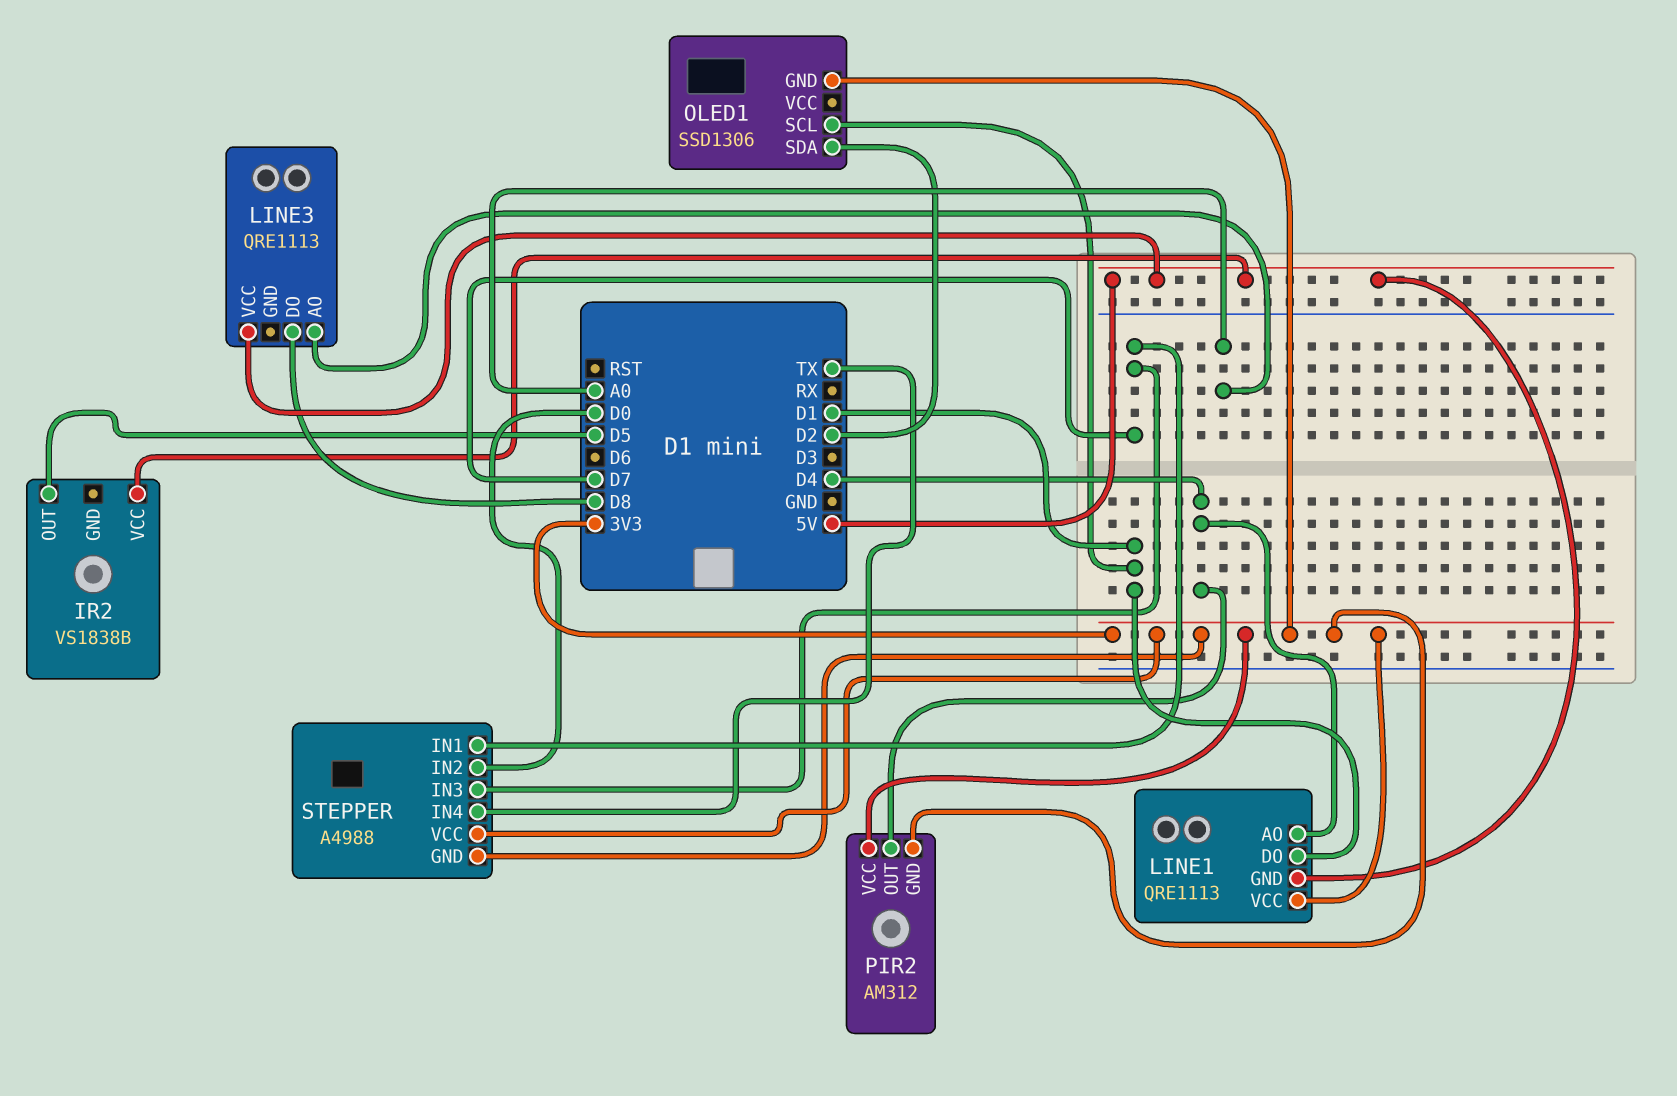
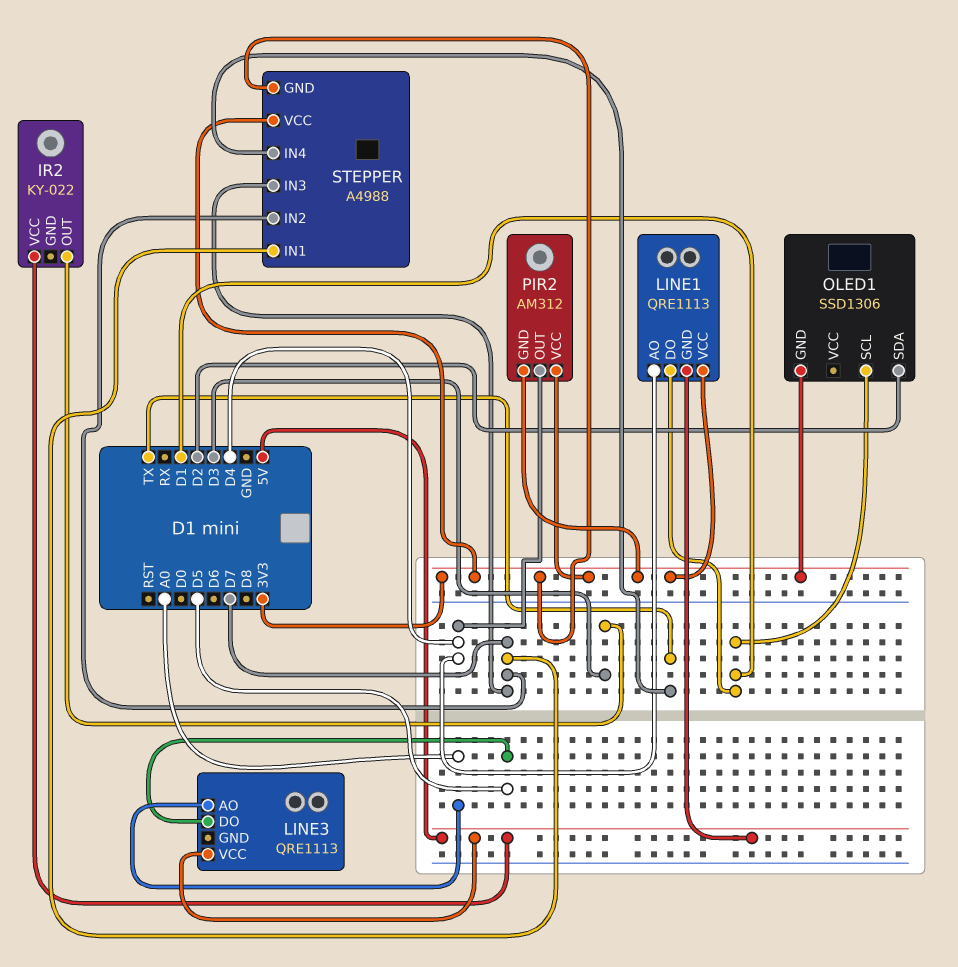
IR2: VS1838B -> KY-022
IR2 pin OUT: D5 -> D3
LINE3 pin DO: D8 -> D5
STEPPER pin IN2: D0 -> D7

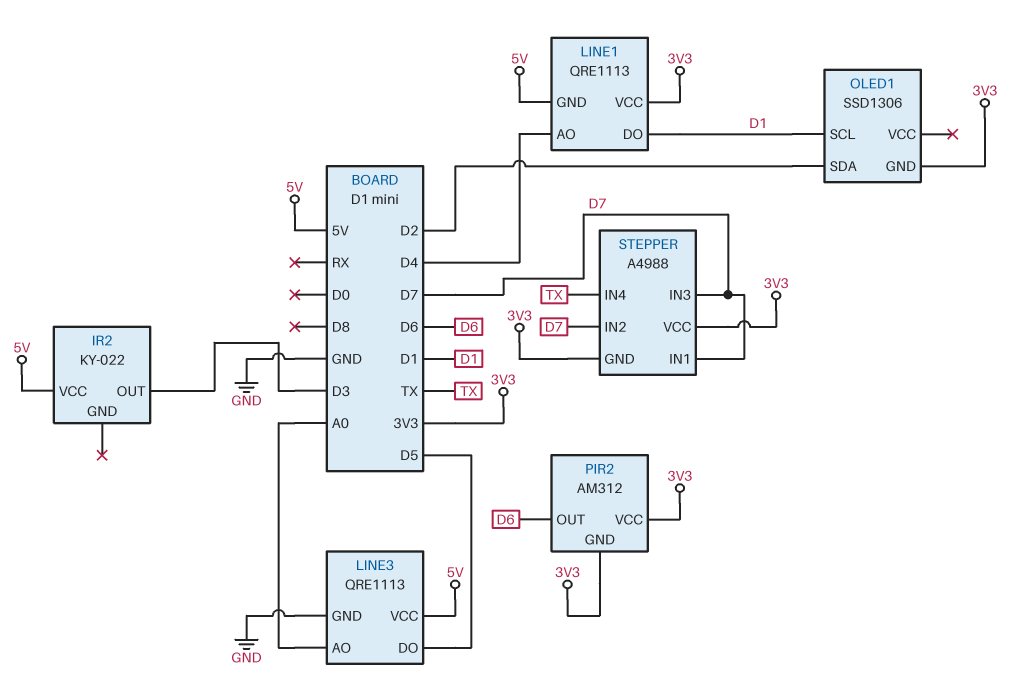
LINE3 pin GND: none -> GND
PIR2 pin OUT: D4 -> D6

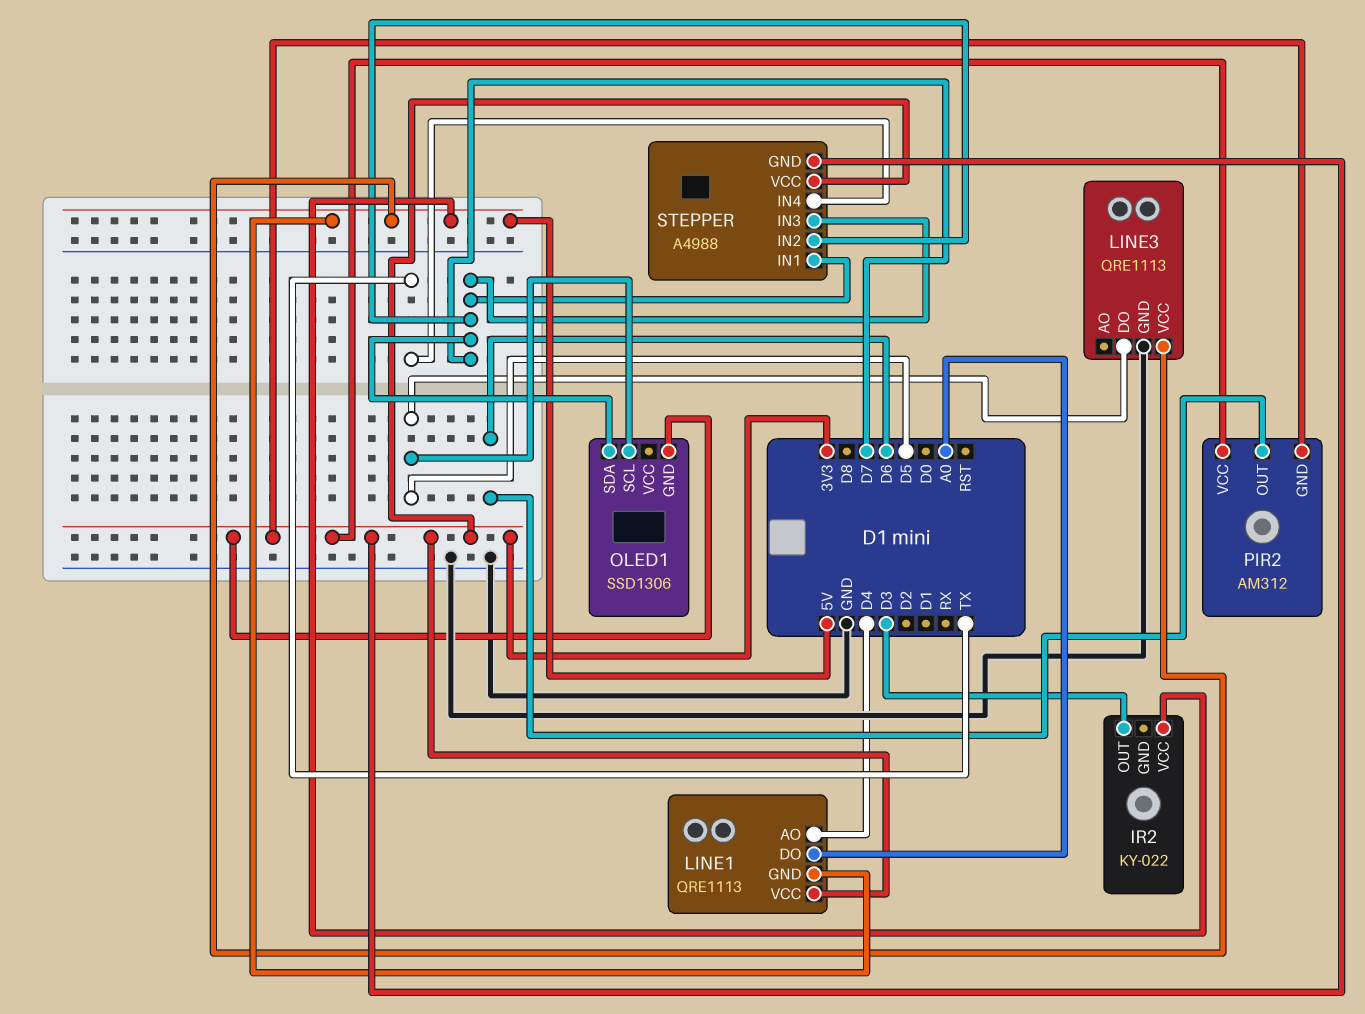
LINE1 pin DO: D1 -> A0
LINE3 pin AO: A0 -> none
OLED1 pin SCL: D1 -> D5
OLED1 pin SDA: D2 -> D7

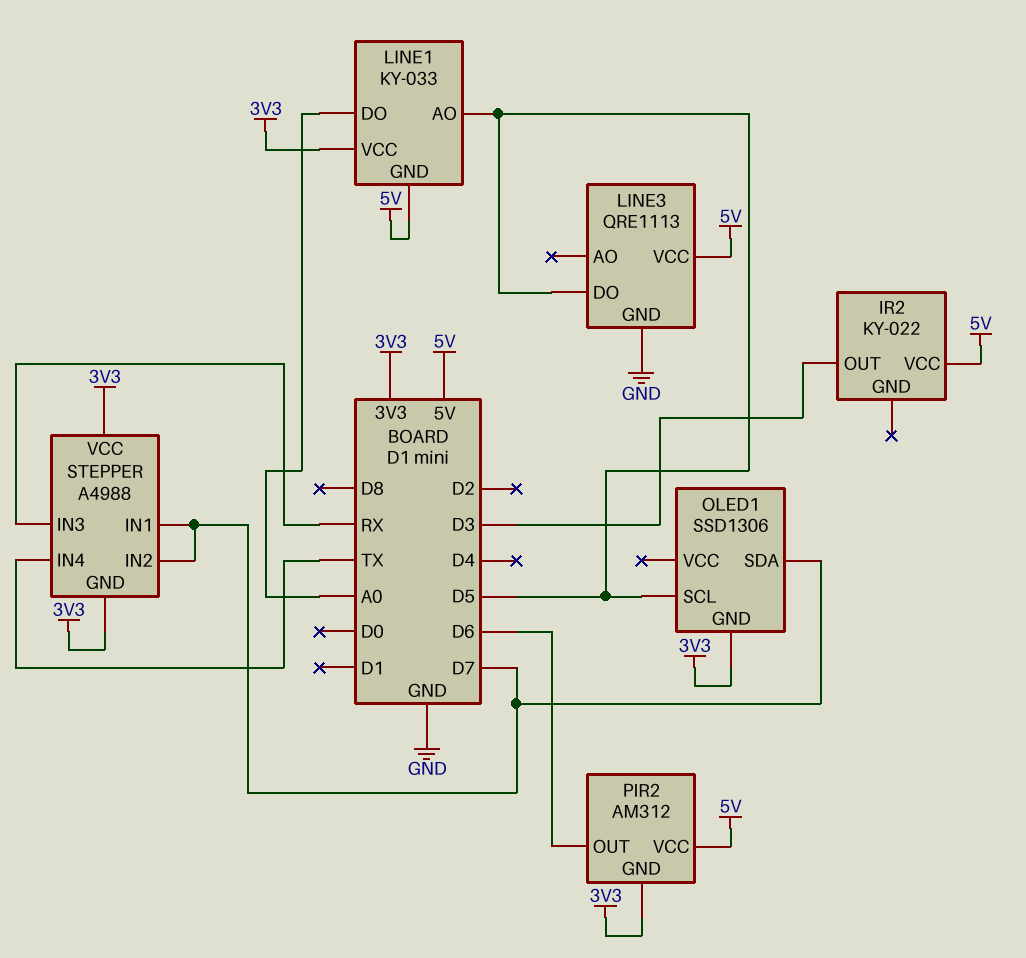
LINE1: QRE1113 -> KY-033
LINE1 pin AO: D4 -> D5
PIR2 pin VCC: 3V3 -> 5V
STEPPER pin IN3: D7 -> RX

